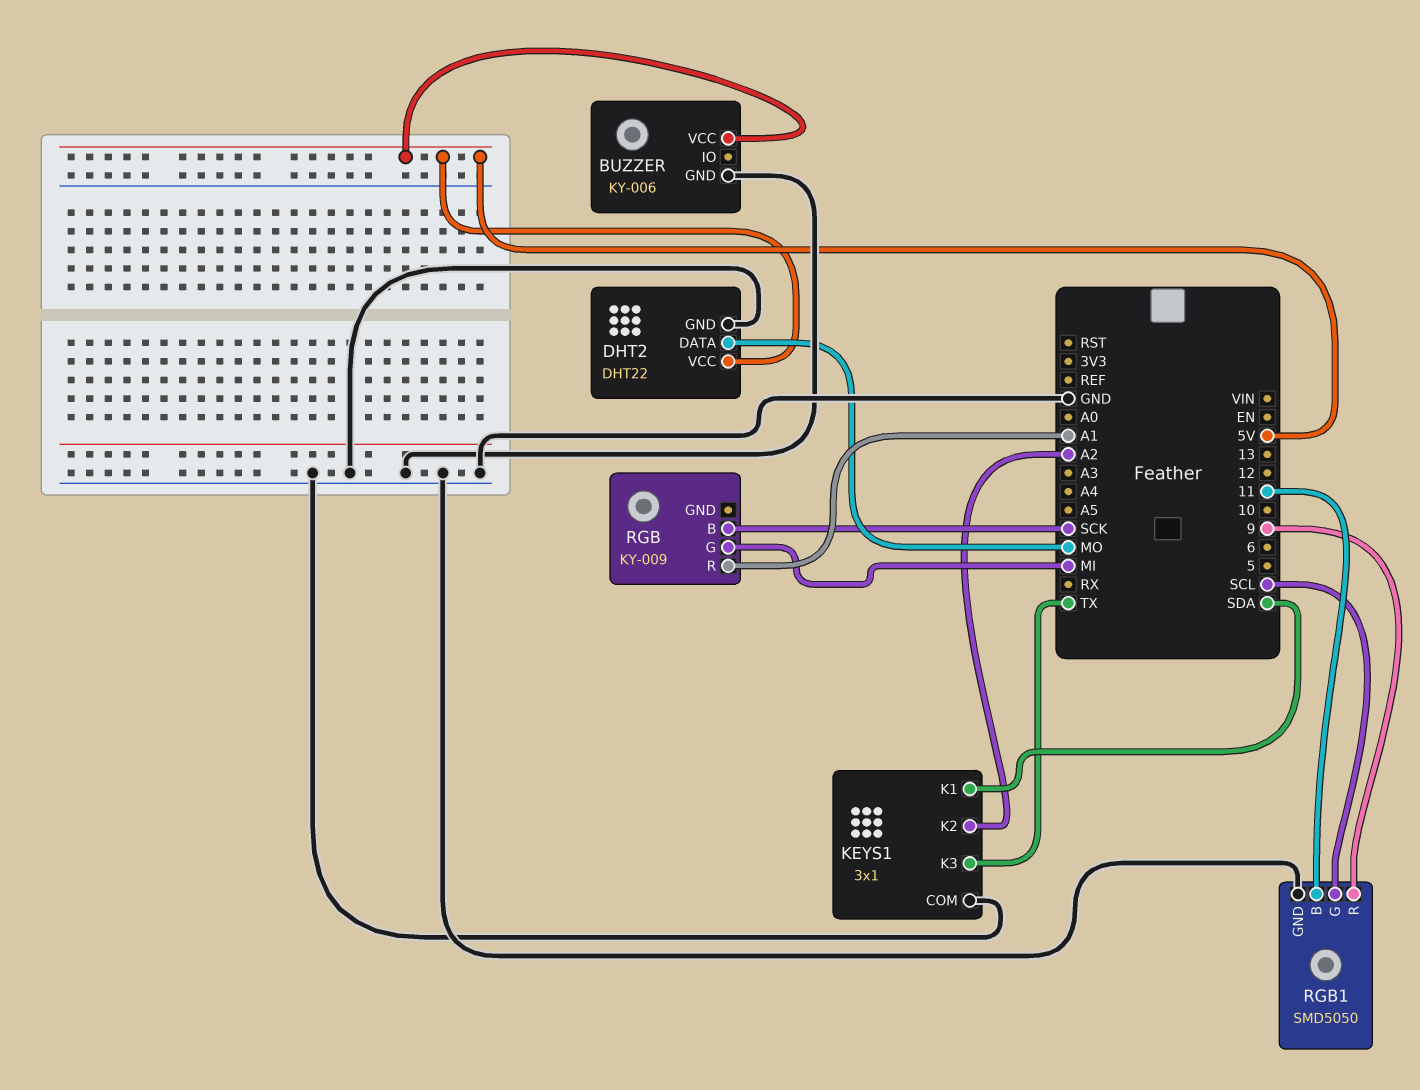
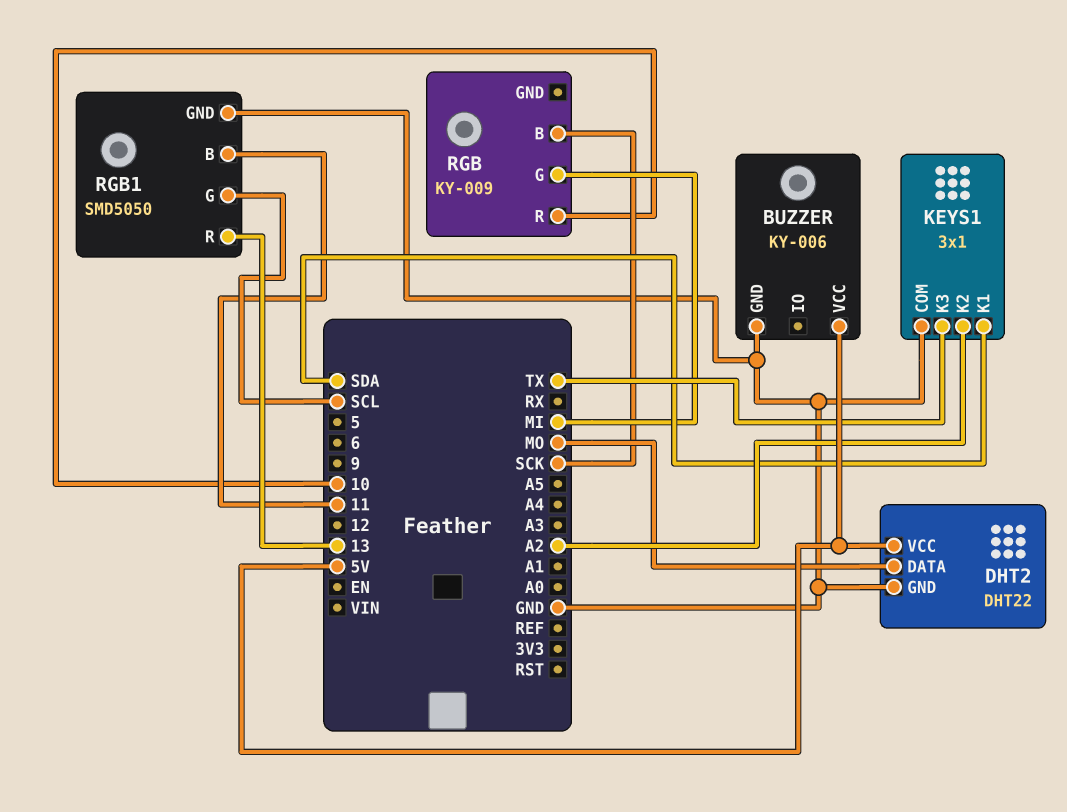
RGB pin R: A1 -> 10
RGB1 pin R: 9 -> 13

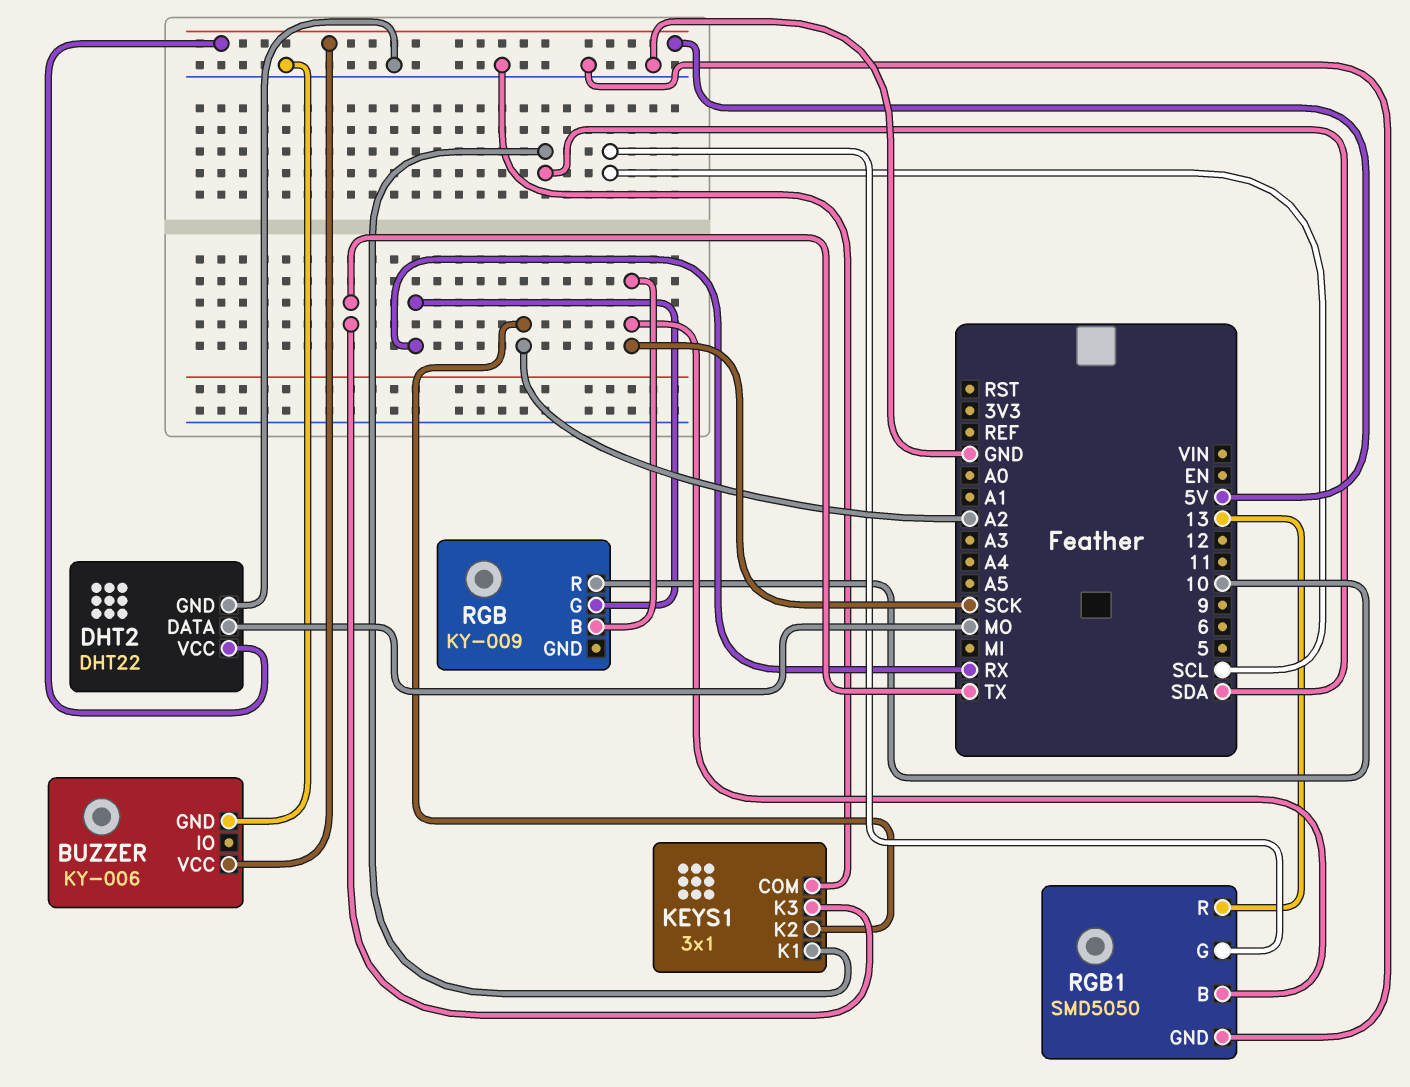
RGB pin G: MI -> RX
RGB1 pin B: 11 -> SCK

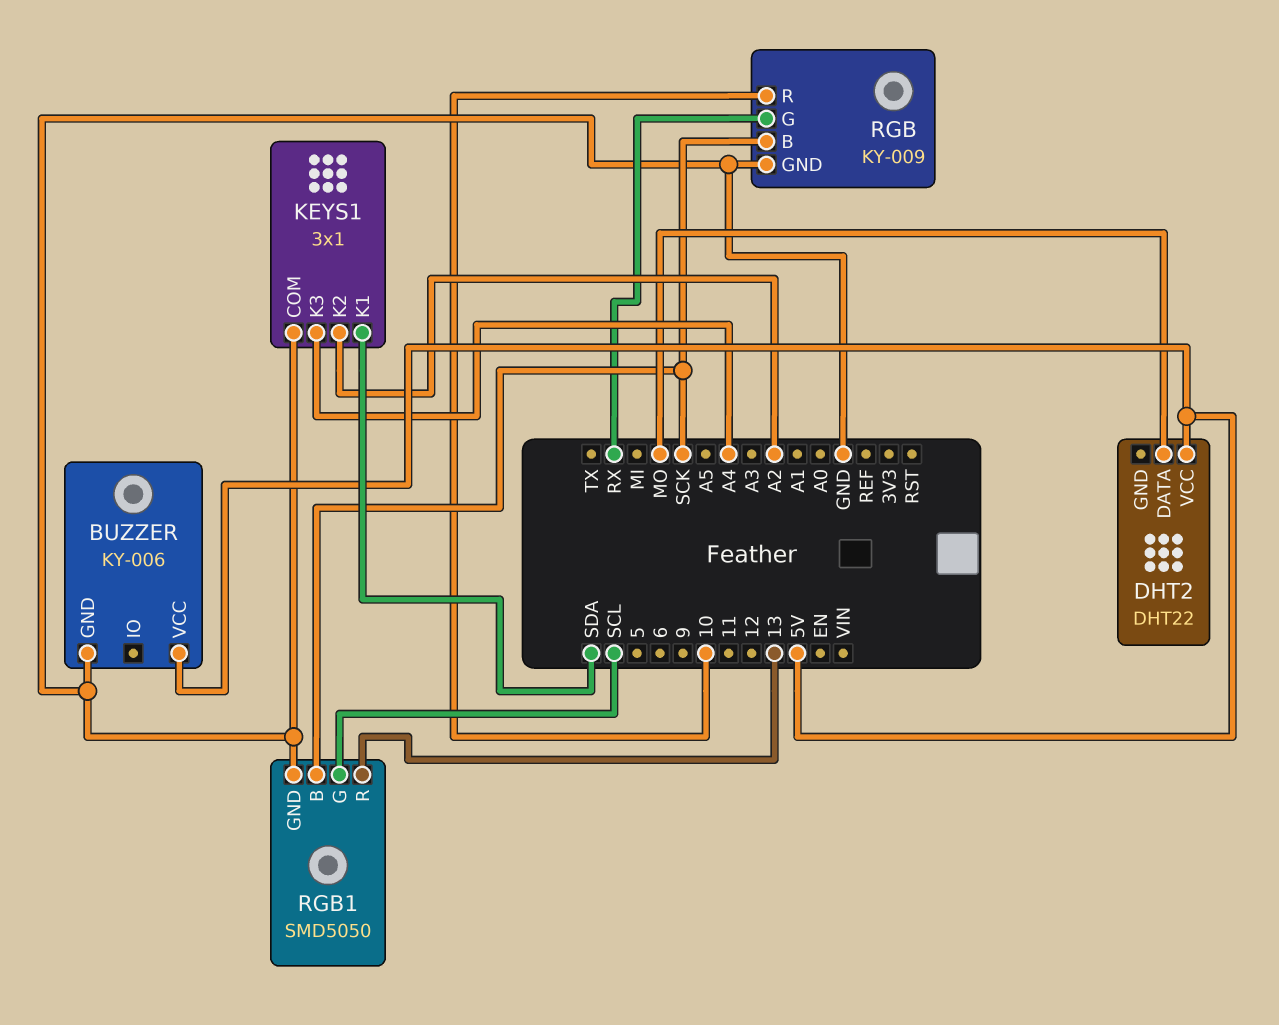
DHT2 pin GND: GND -> none
KEYS1 pin K3: TX -> A4
RGB pin GND: none -> GND

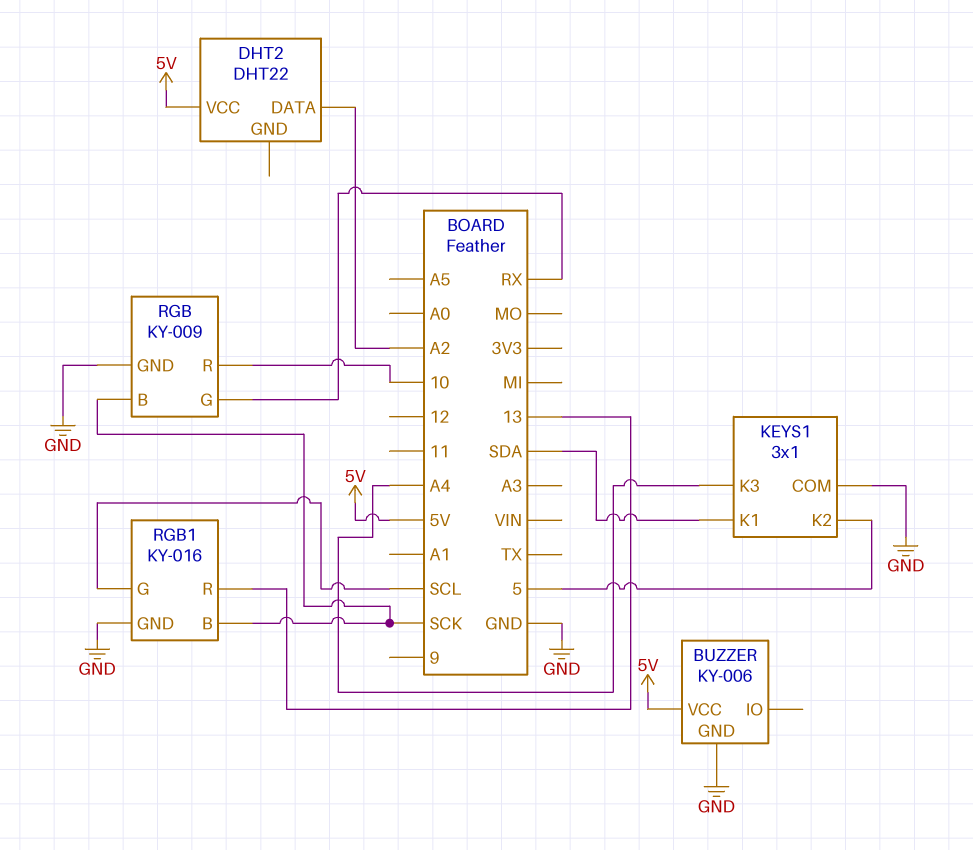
DHT2 pin DATA: MO -> A2
KEYS1 pin K2: A2 -> 5
RGB1: SMD5050 -> KY-016

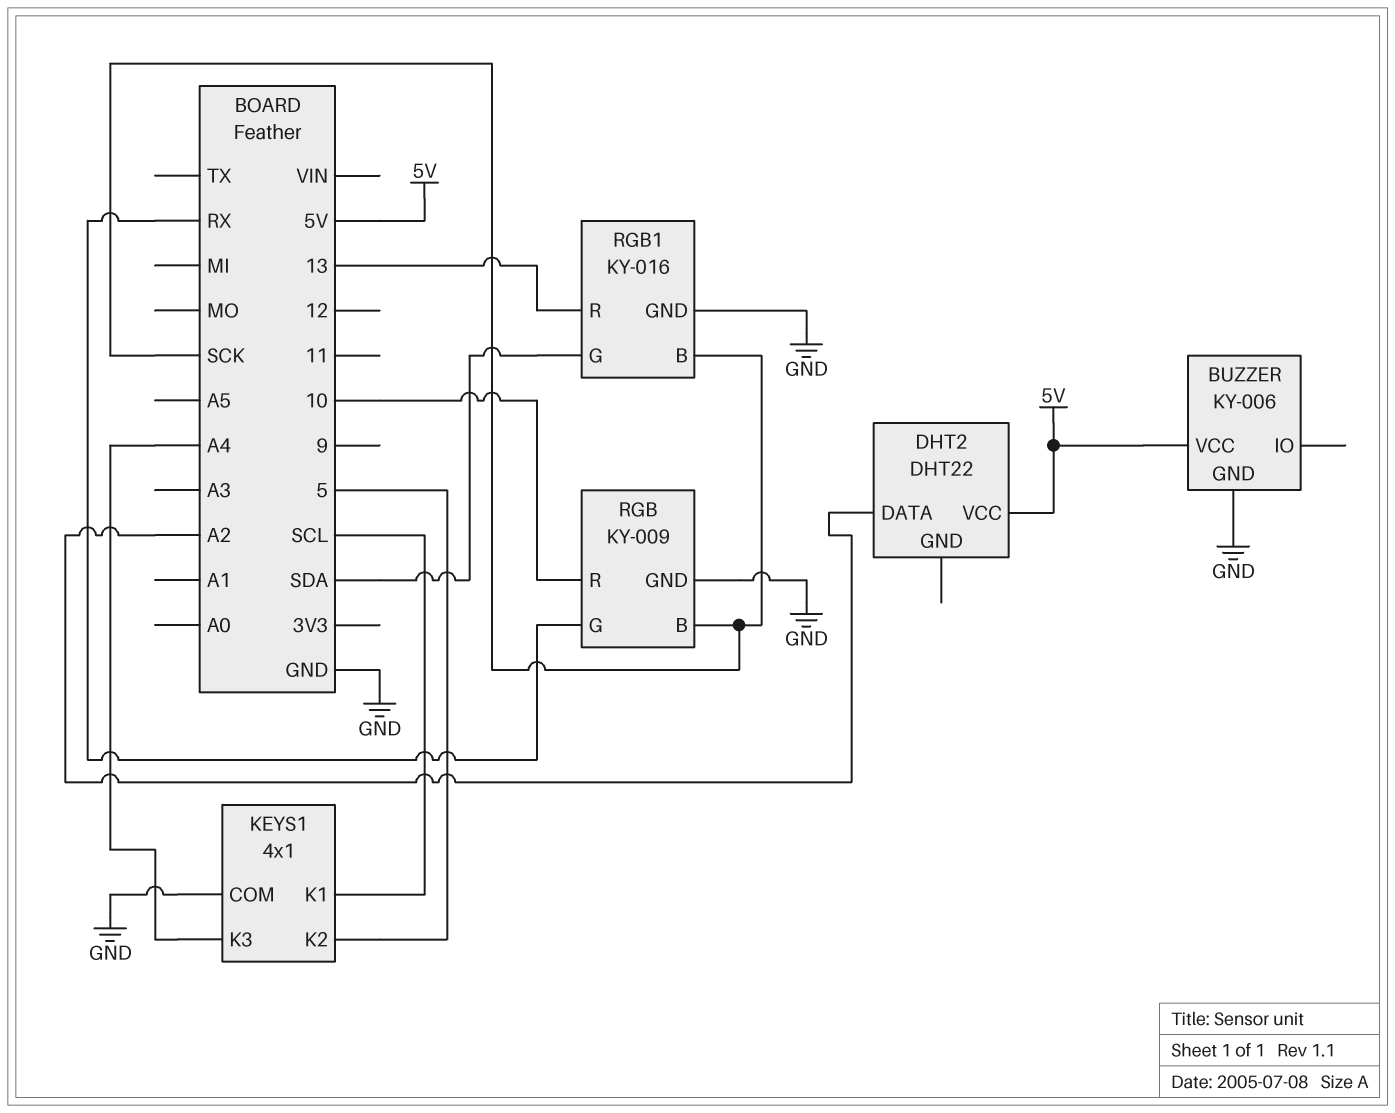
KEYS1: 3x1 -> 4x1
KEYS1 pin K1: SDA -> SCL
RGB1 pin G: SCL -> SDA

